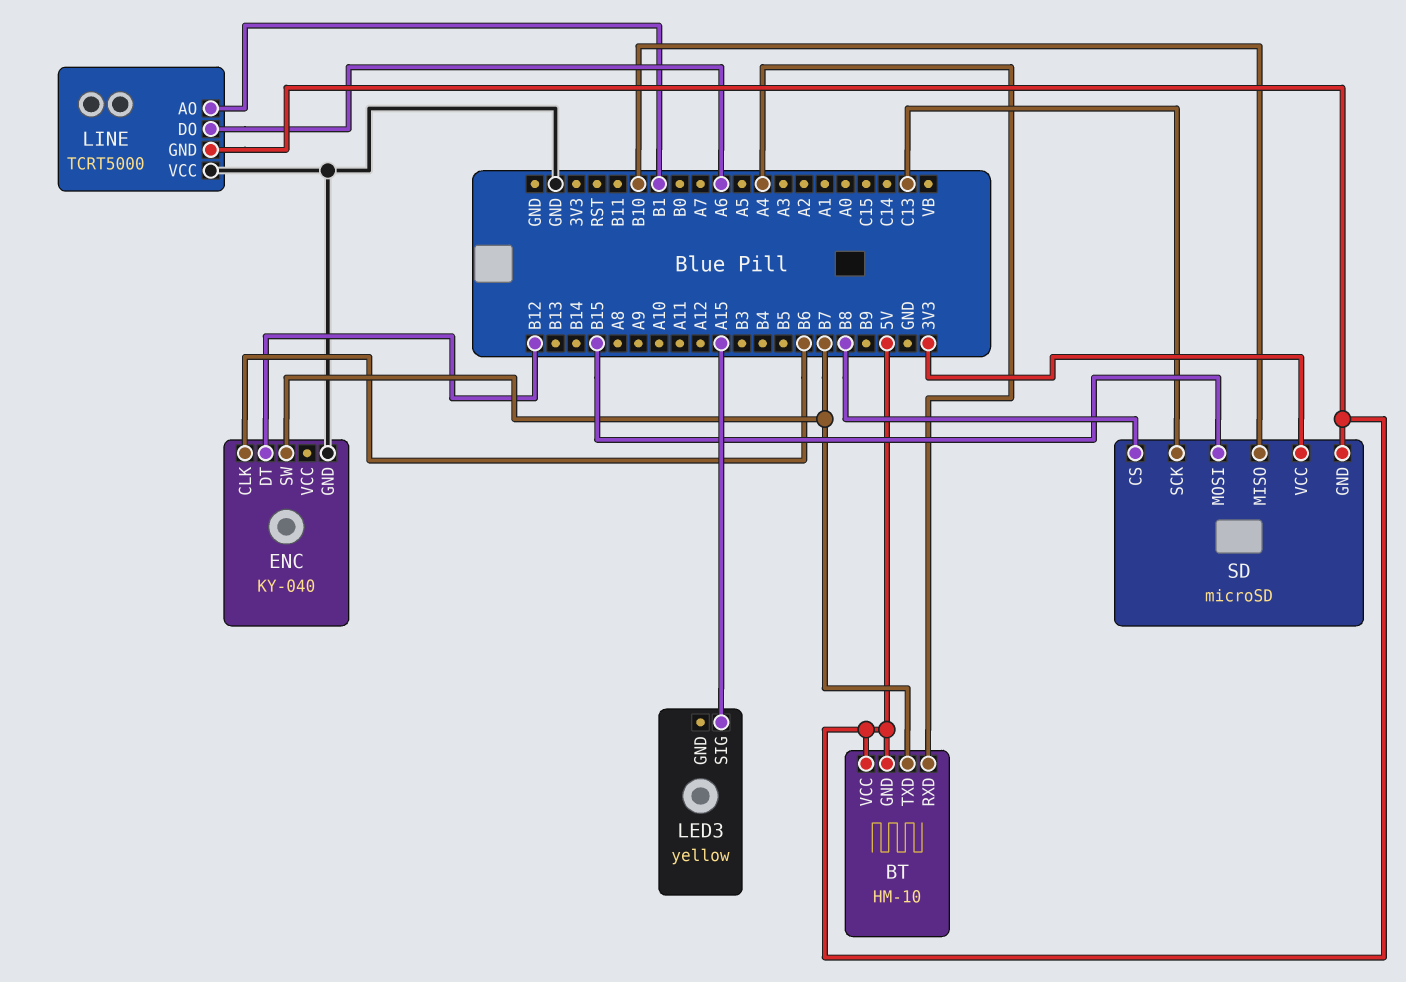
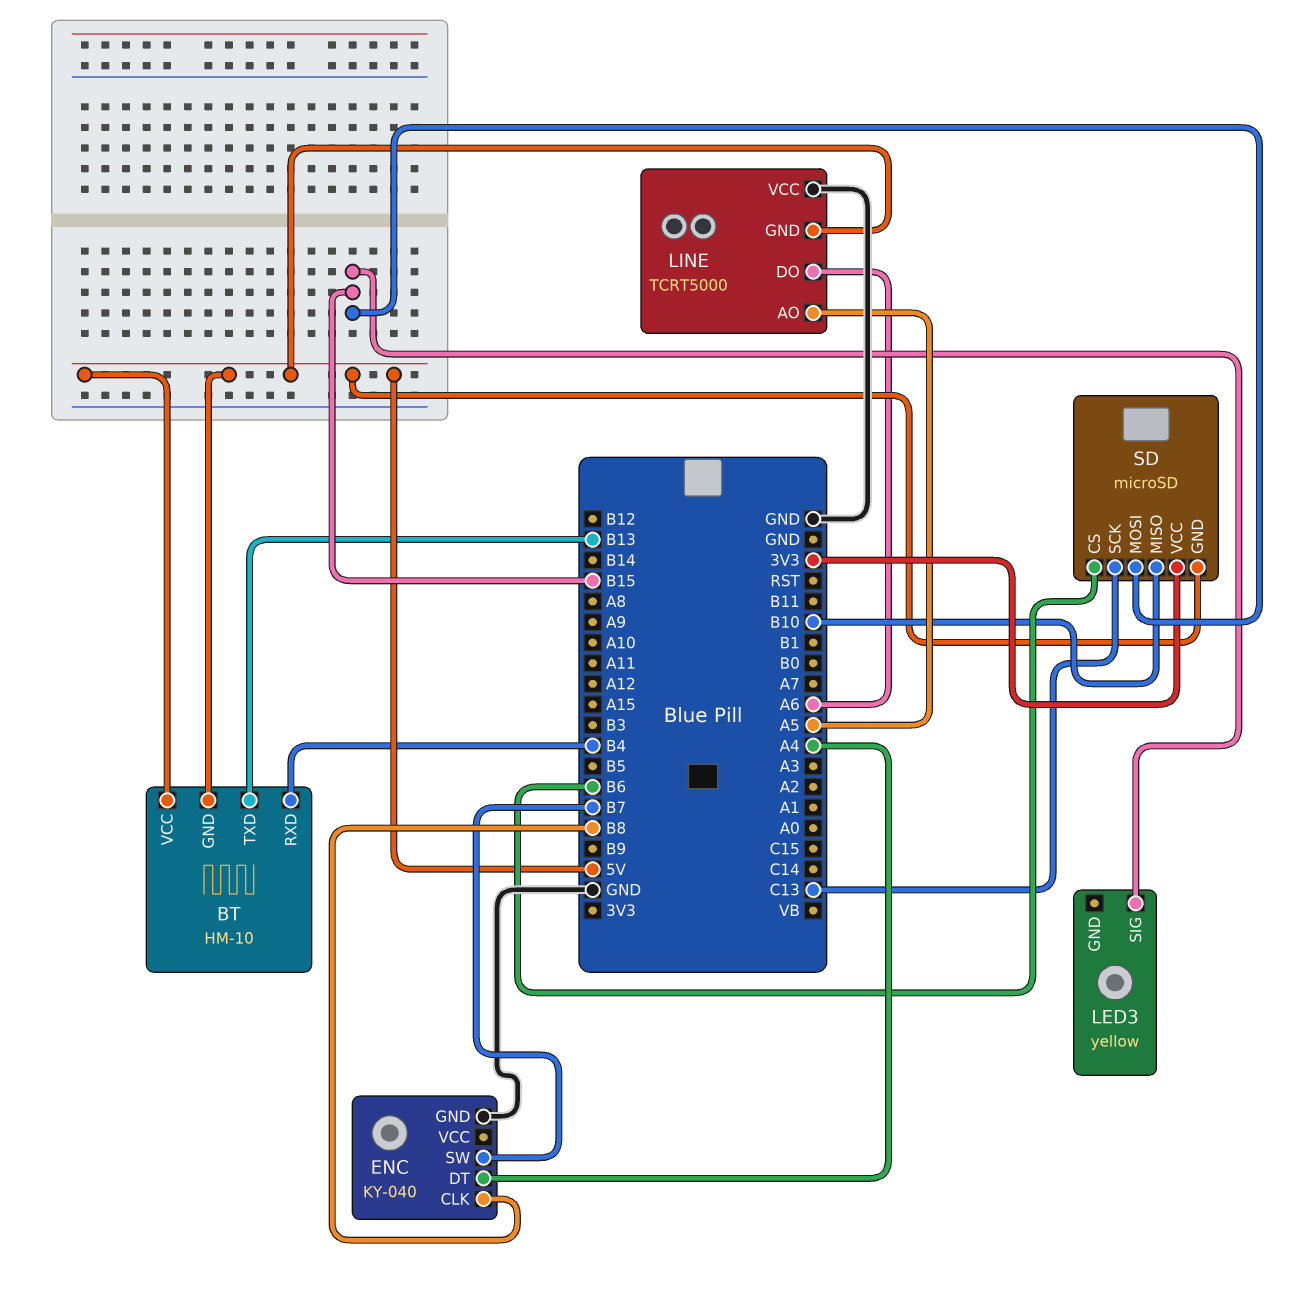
BT pin RXD: A4 -> B4
BT pin TXD: B7 -> B13
ENC pin CLK: B6 -> B8
ENC pin DT: B12 -> A4
LED3 pin SIG: A15 -> B15
LINE pin AO: B1 -> A5
SD pin CS: B8 -> B6

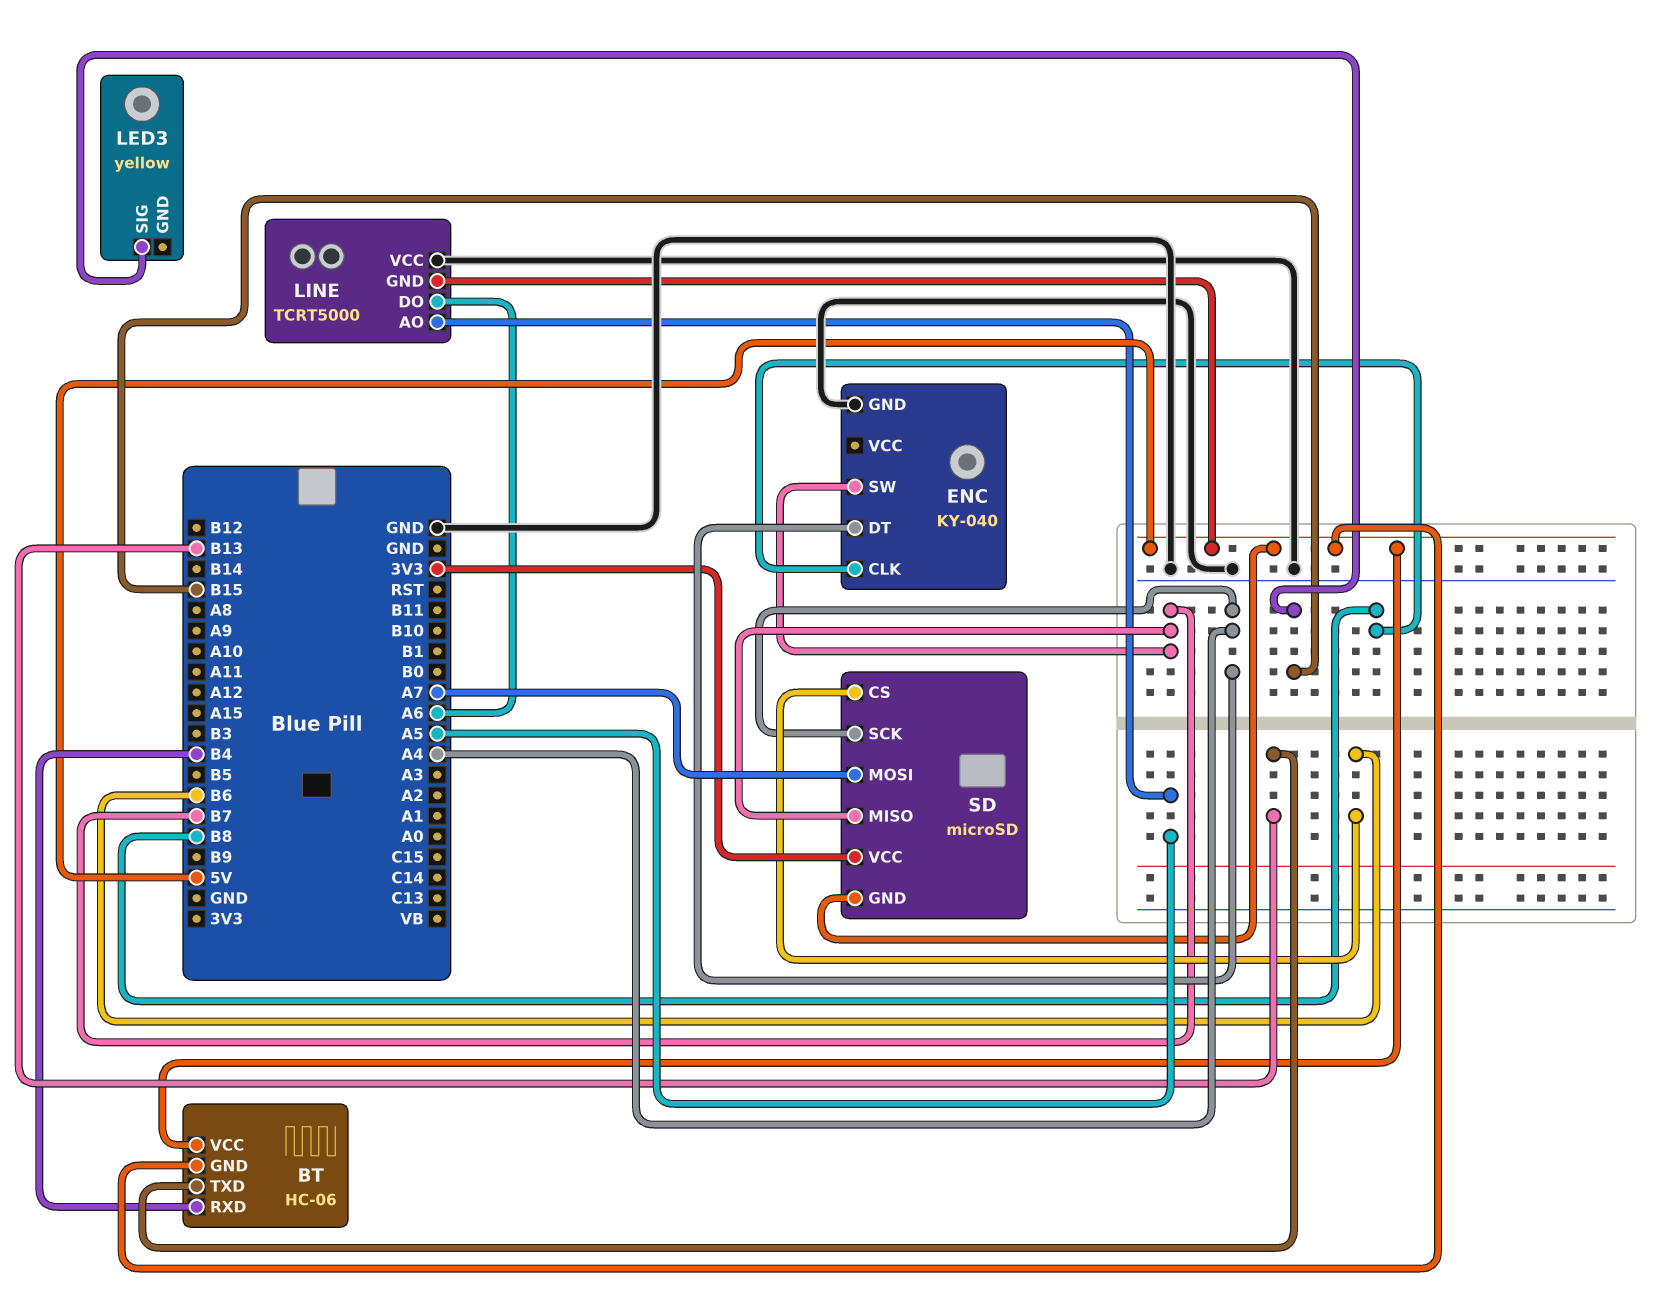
BT: HM-10 -> HC-06
SD pin MISO: B10 -> B7
SD pin MOSI: B15 -> A7
SD pin SCK: C13 -> A4

